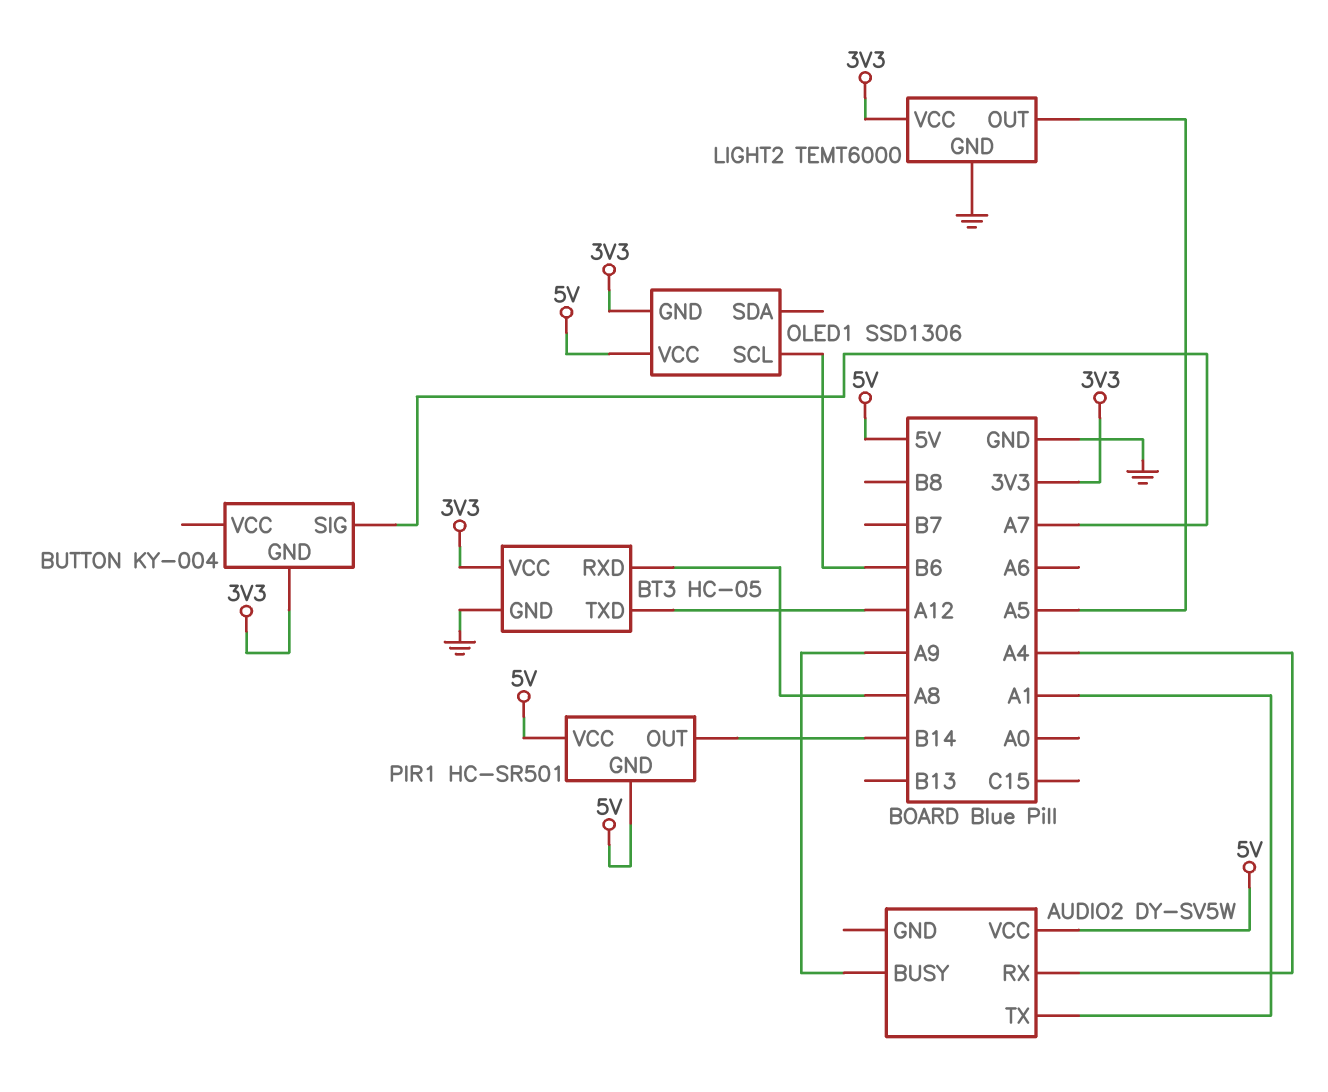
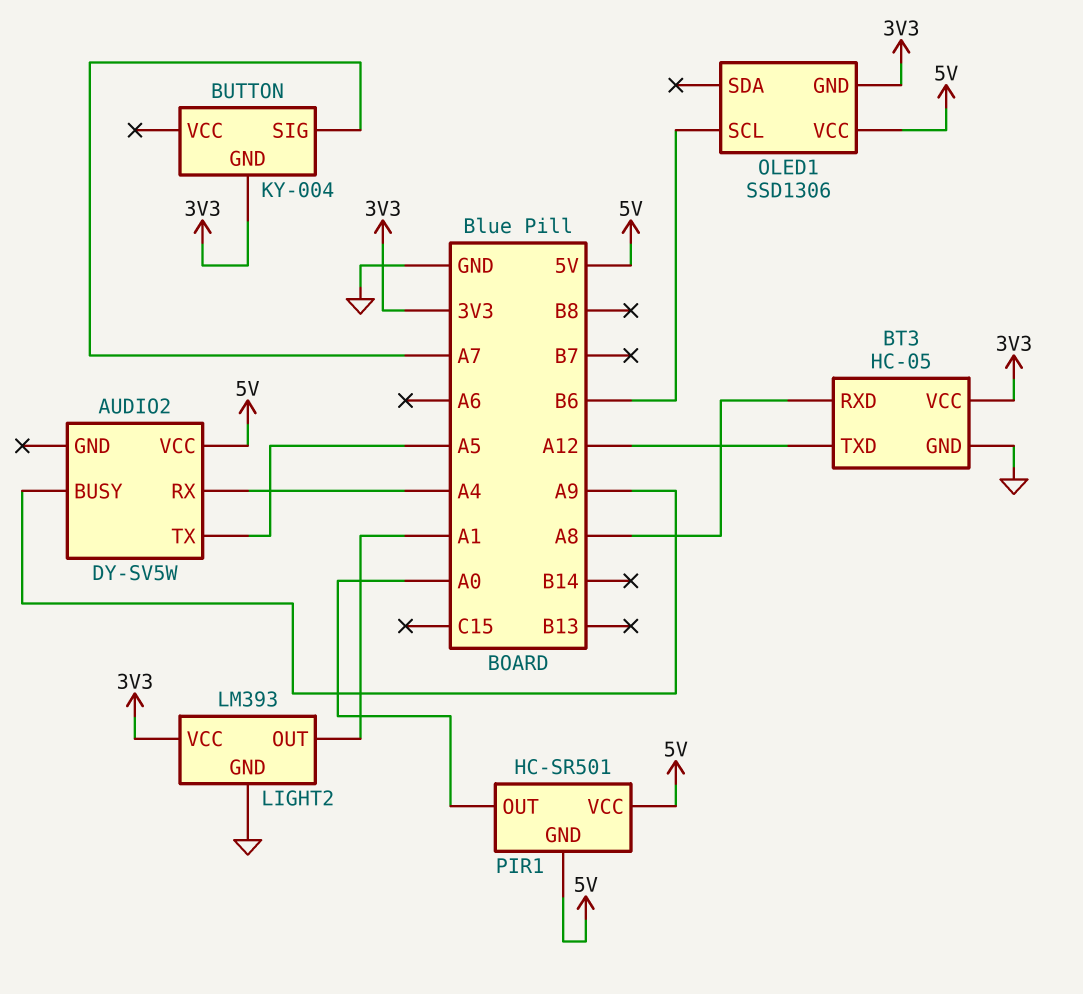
AUDIO2 pin TX: A1 -> A5
LIGHT2: TEMT6000 -> LM393
LIGHT2 pin OUT: A5 -> A1
PIR1 pin OUT: B14 -> A0

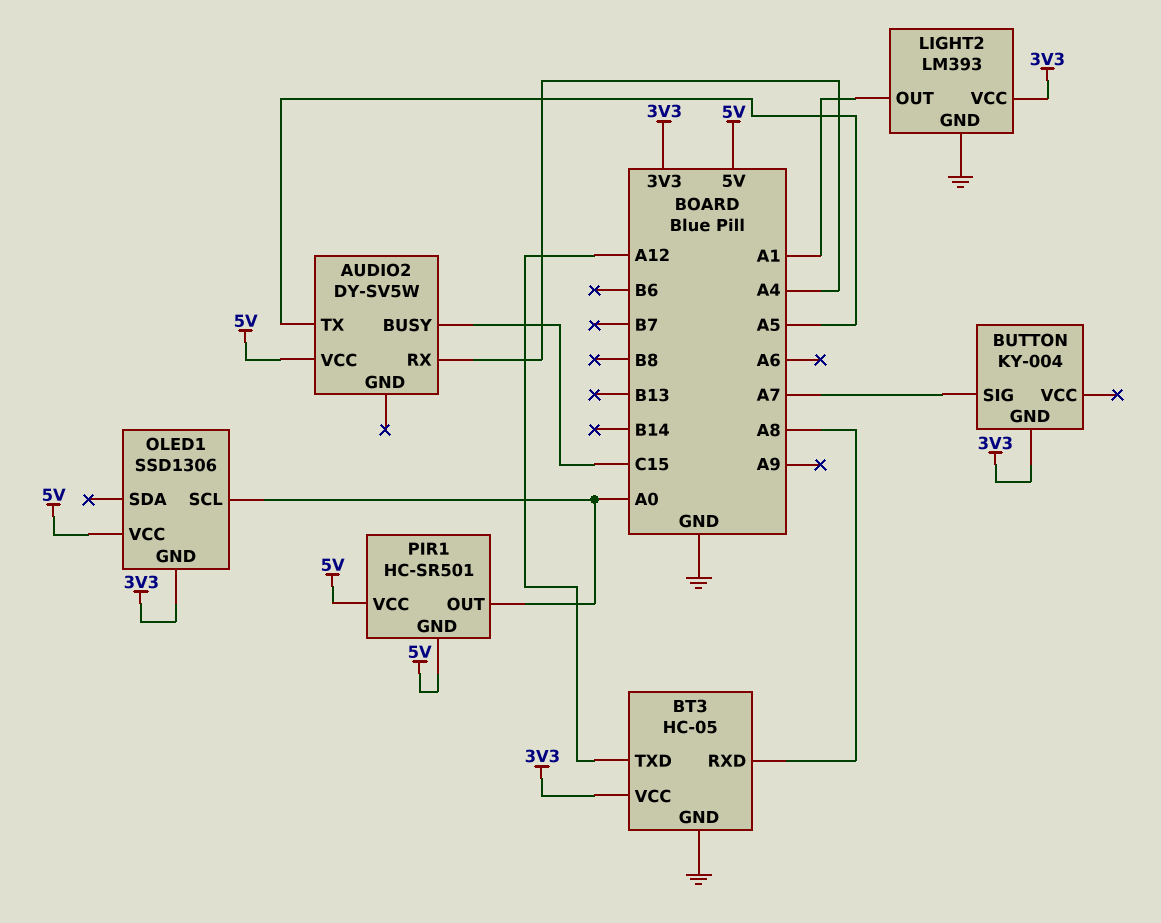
AUDIO2 pin BUSY: A9 -> C15
OLED1 pin SCL: B6 -> A0

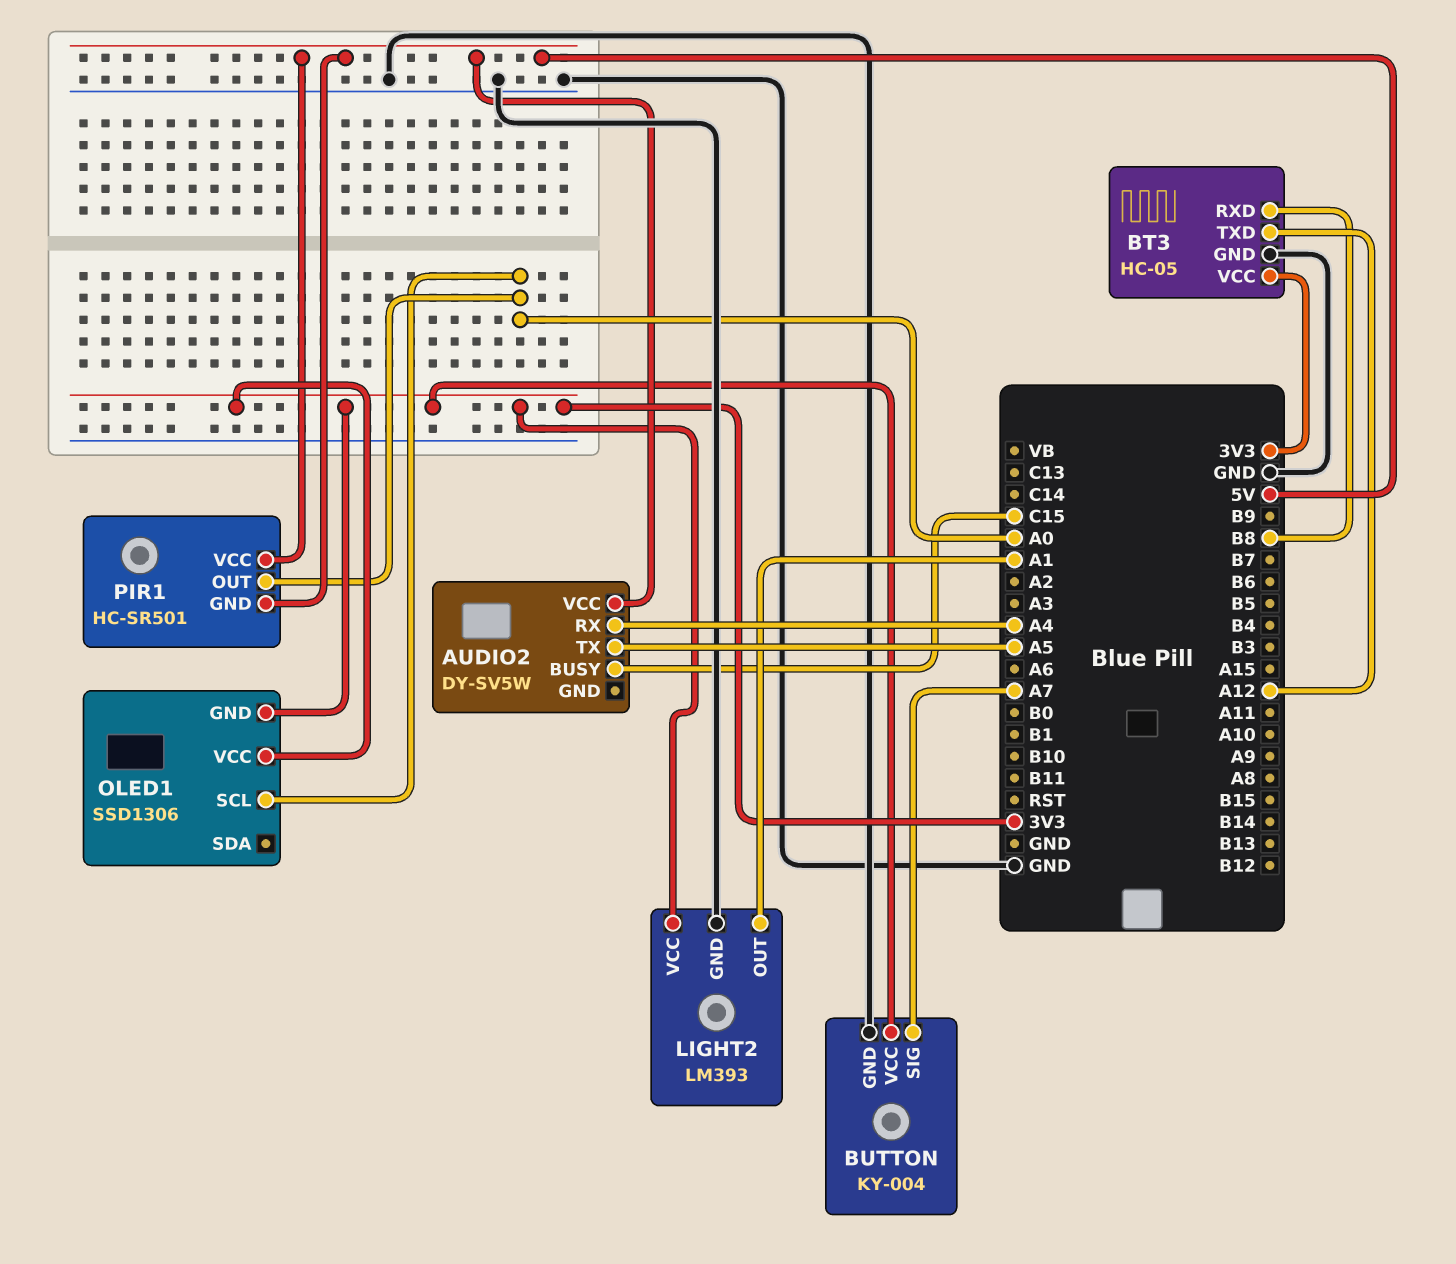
BT3 pin RXD: A8 -> B8
BUTTON pin GND: 3V3 -> GND
BUTTON pin VCC: none -> 3V3
OLED1 pin VCC: 5V -> 3V3

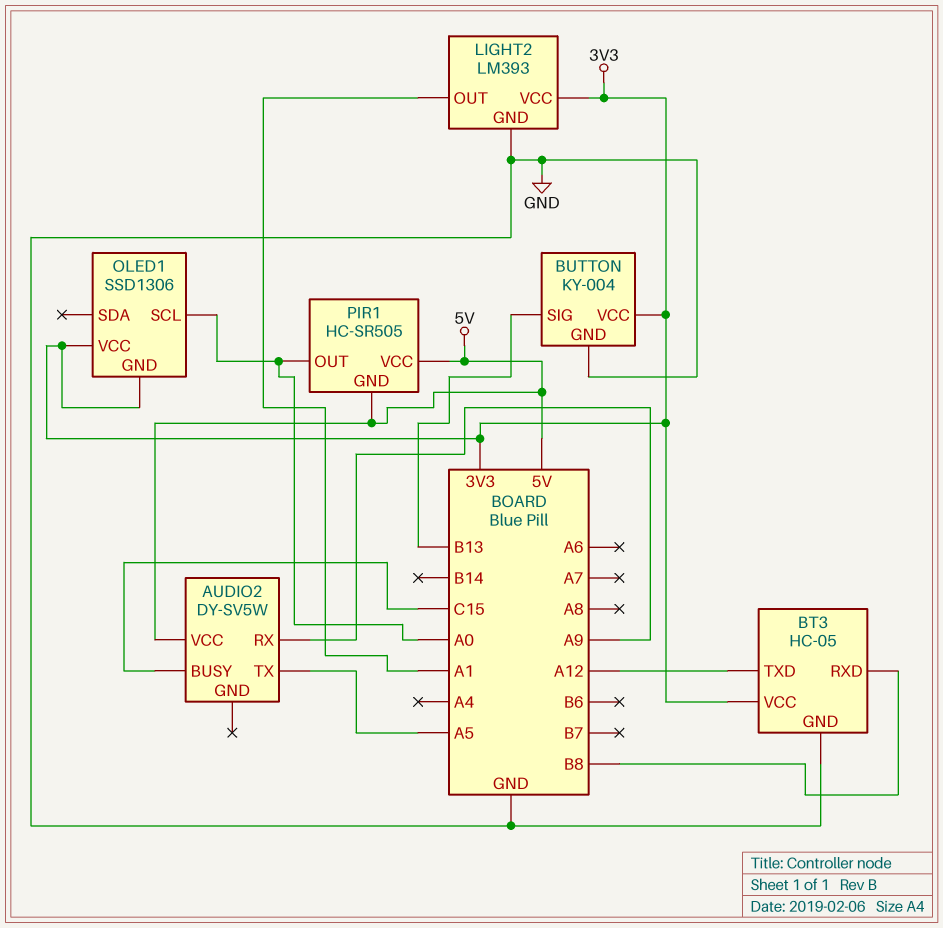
AUDIO2 pin RX: A4 -> A9
BUTTON pin SIG: A7 -> B13
PIR1: HC-SR501 -> HC-SR505

